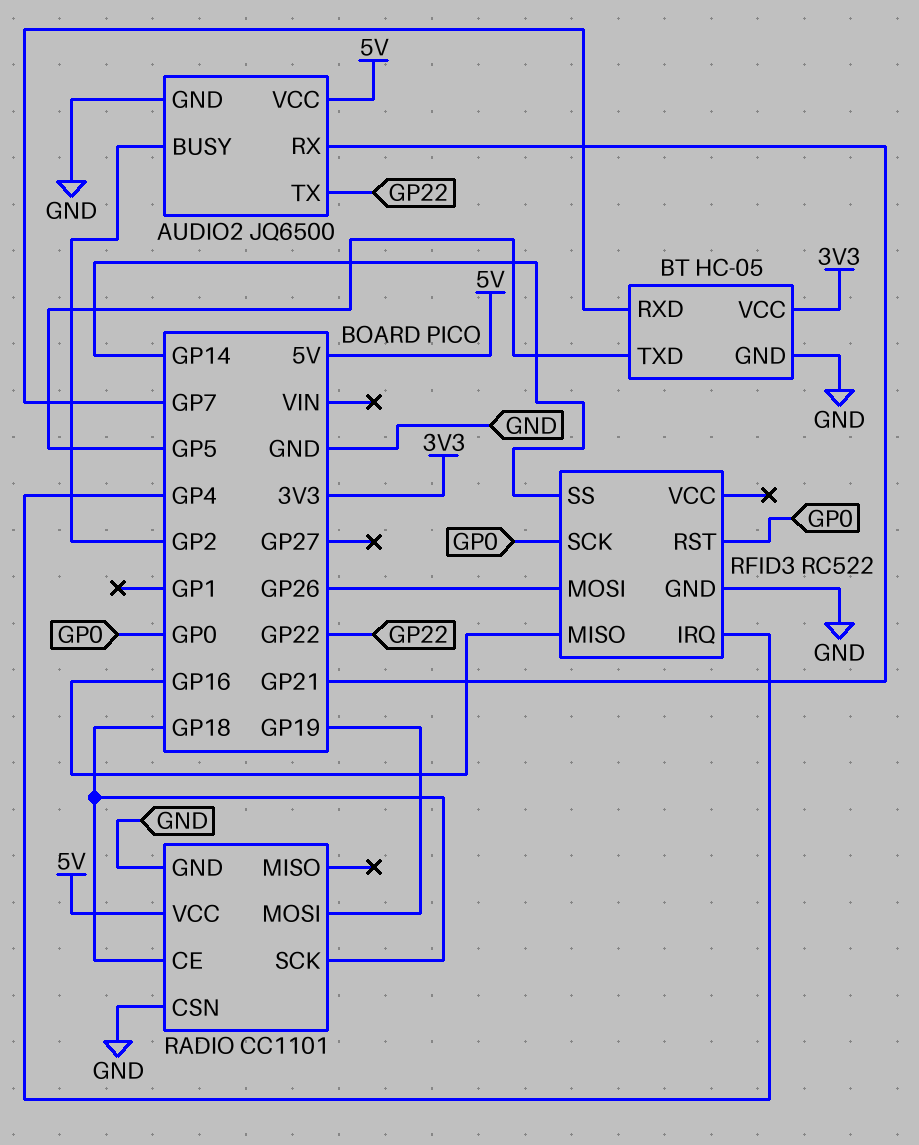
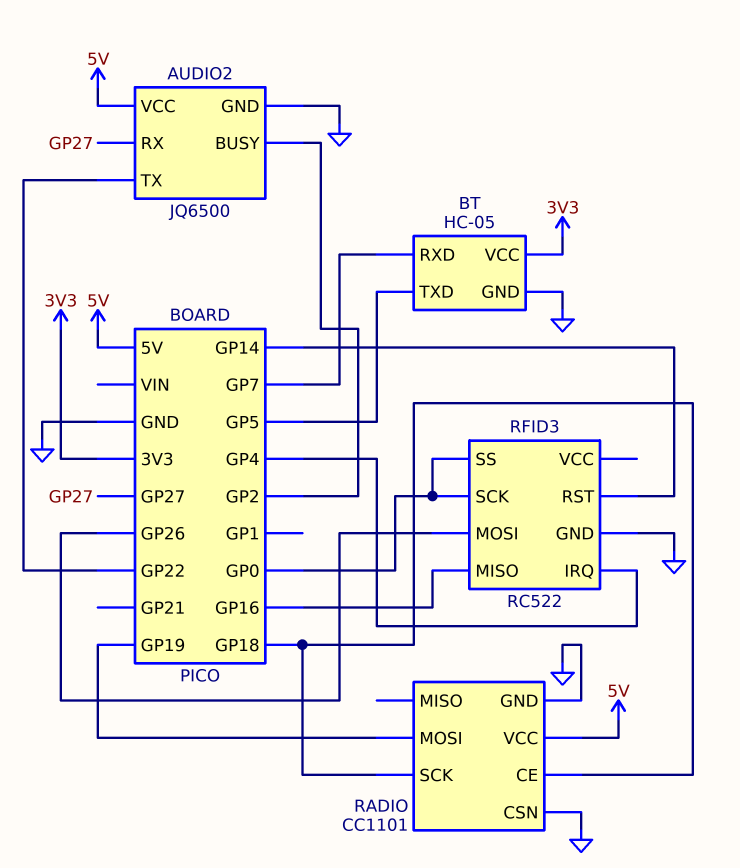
AUDIO2 pin RX: GP21 -> GP27
RFID3 pin RST: GP0 -> GP14
RFID3 pin SS: GP14 -> GP0

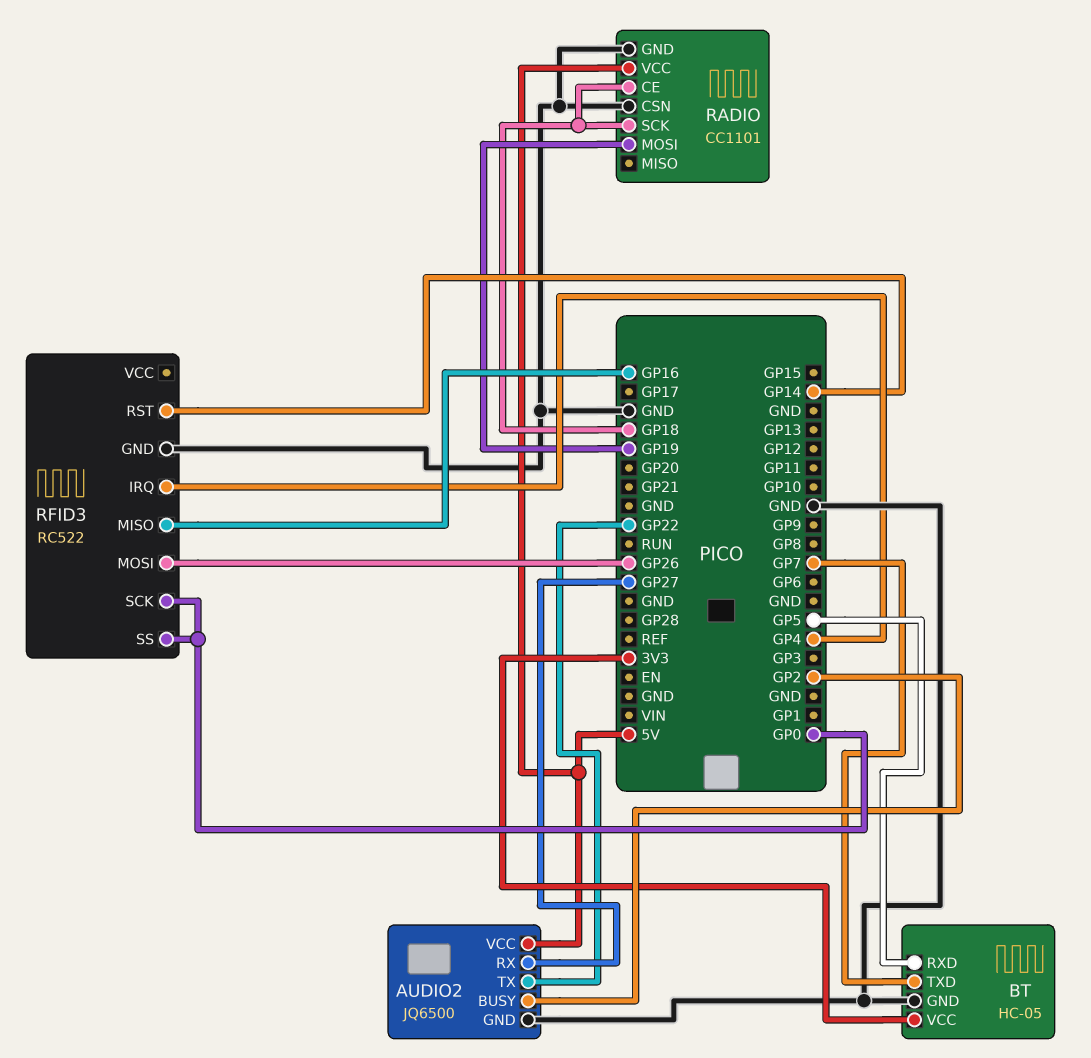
BT pin RXD: GP7 -> GP5
BT pin TXD: GP5 -> GP7

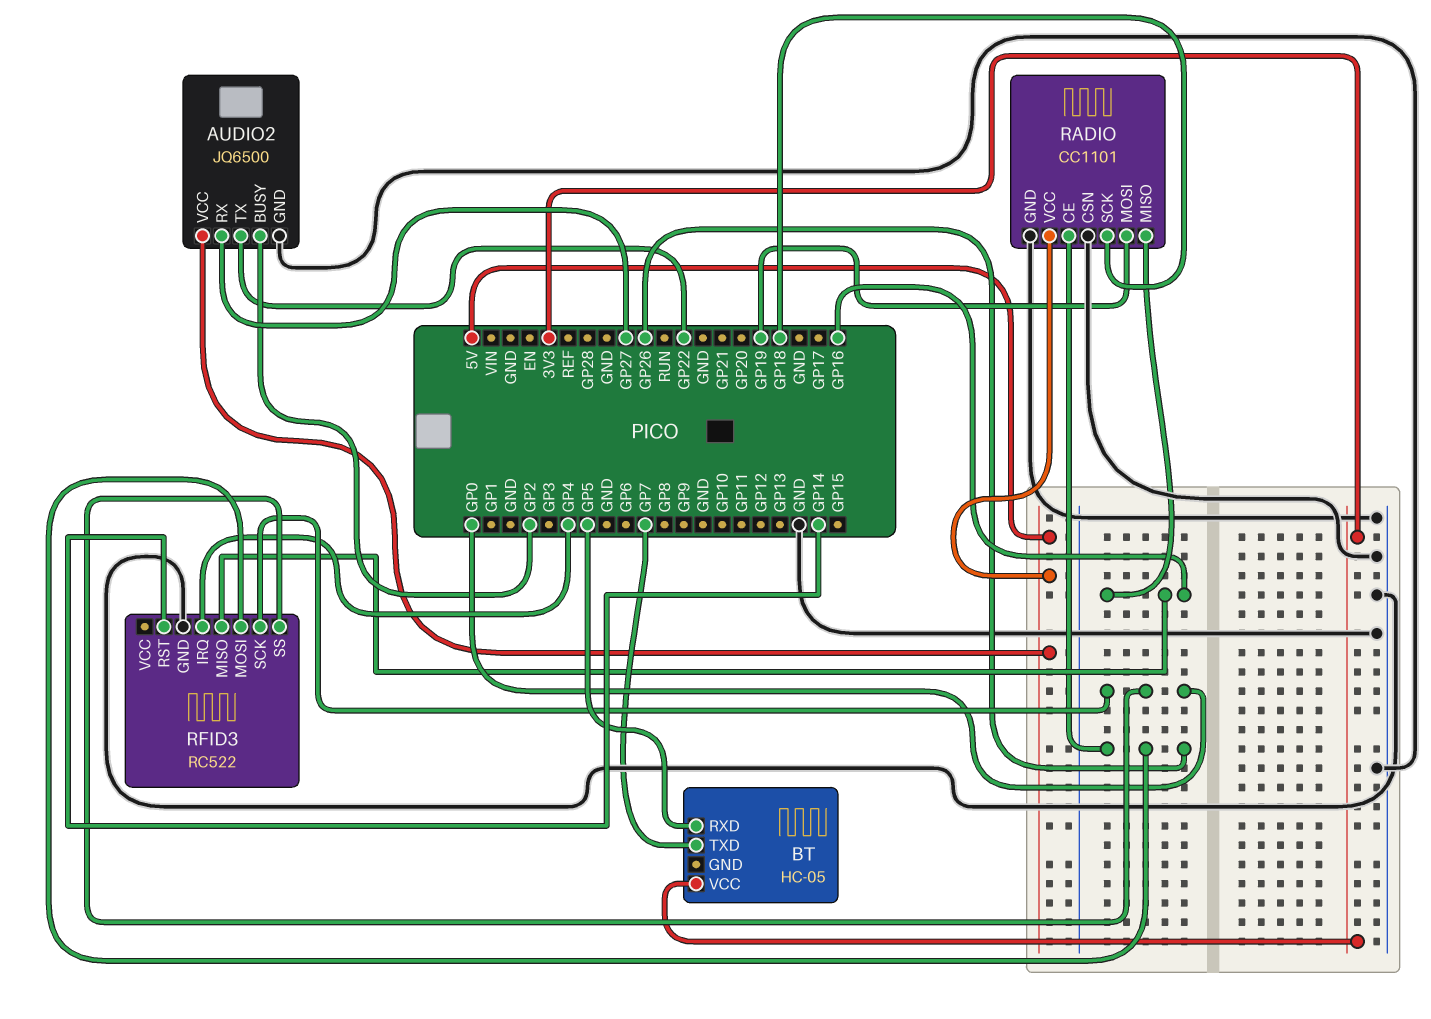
BT pin GND: GND -> none
RADIO pin CE: GP18 -> GP26
RADIO pin MISO: none -> GP16

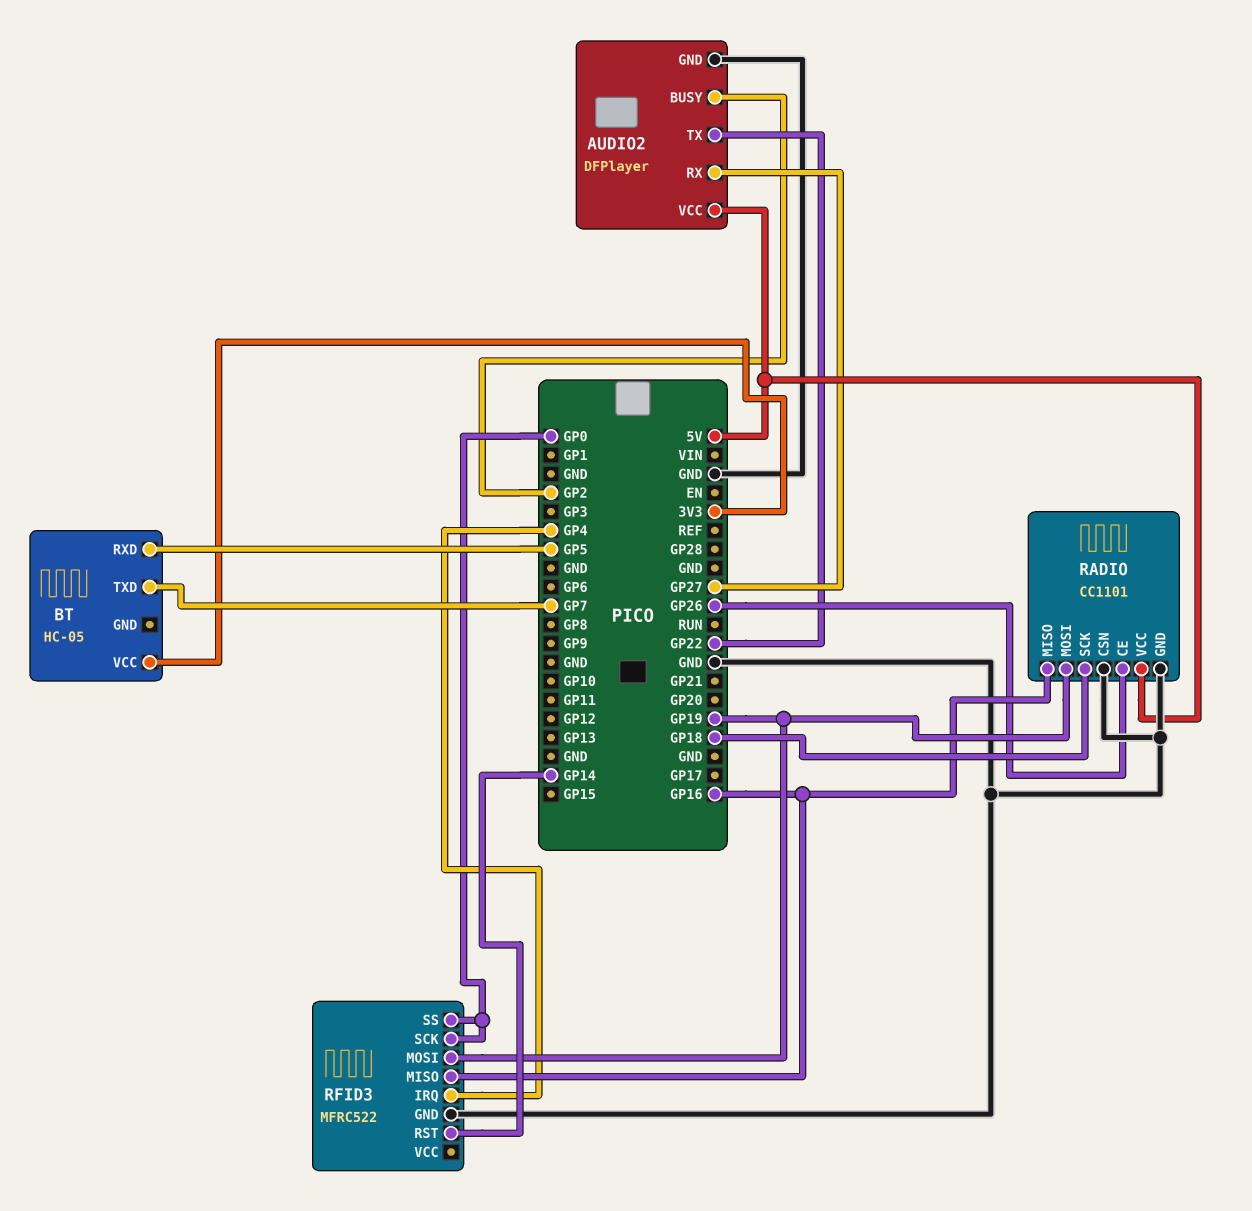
AUDIO2: JQ6500 -> DFPlayer
RFID3: RC522 -> MFRC522
RFID3 pin MOSI: GP26 -> GP19

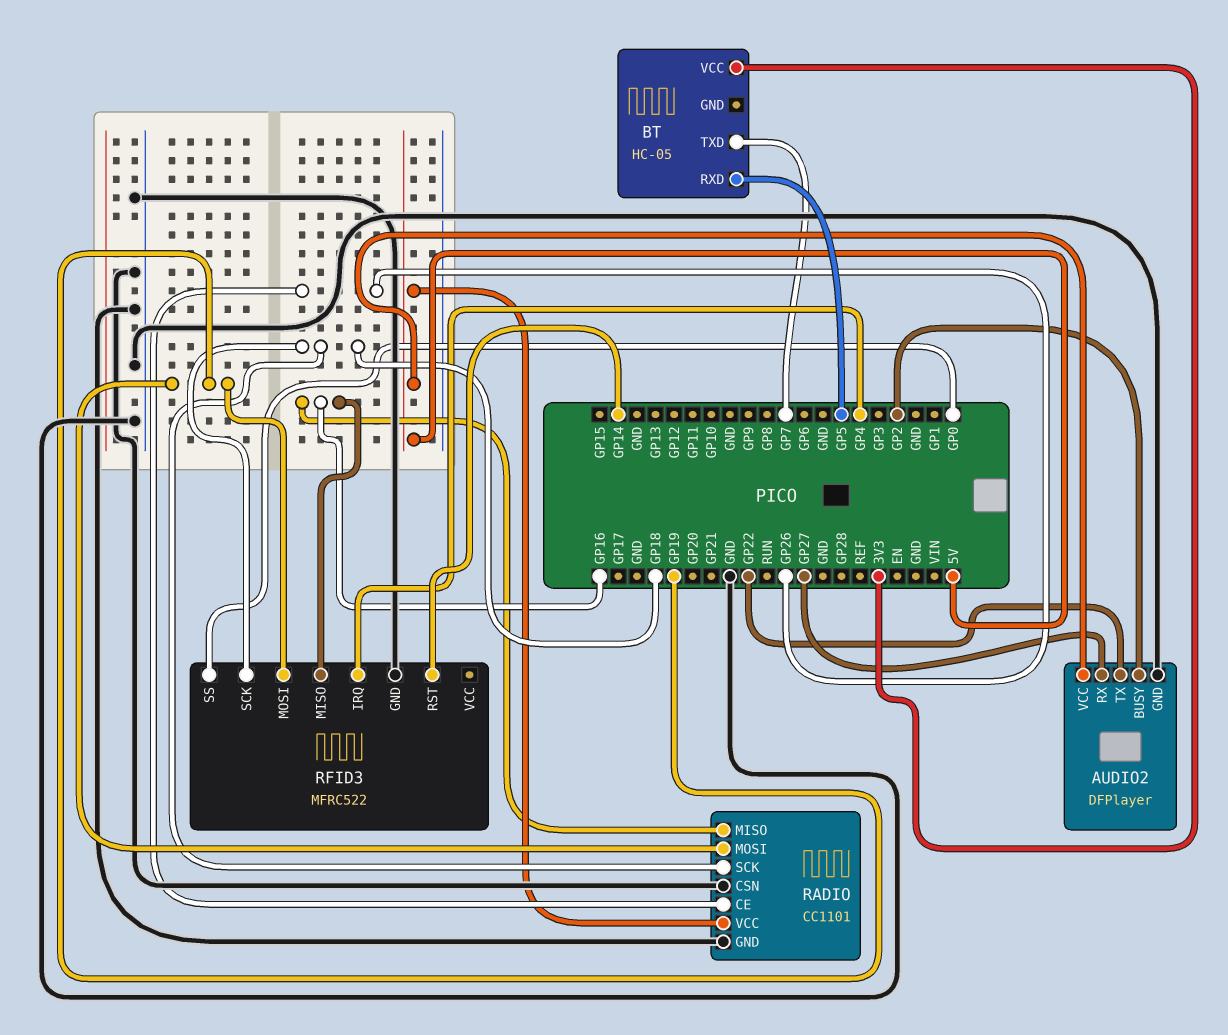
RFID3 pin SCK: GP0 -> GP18

